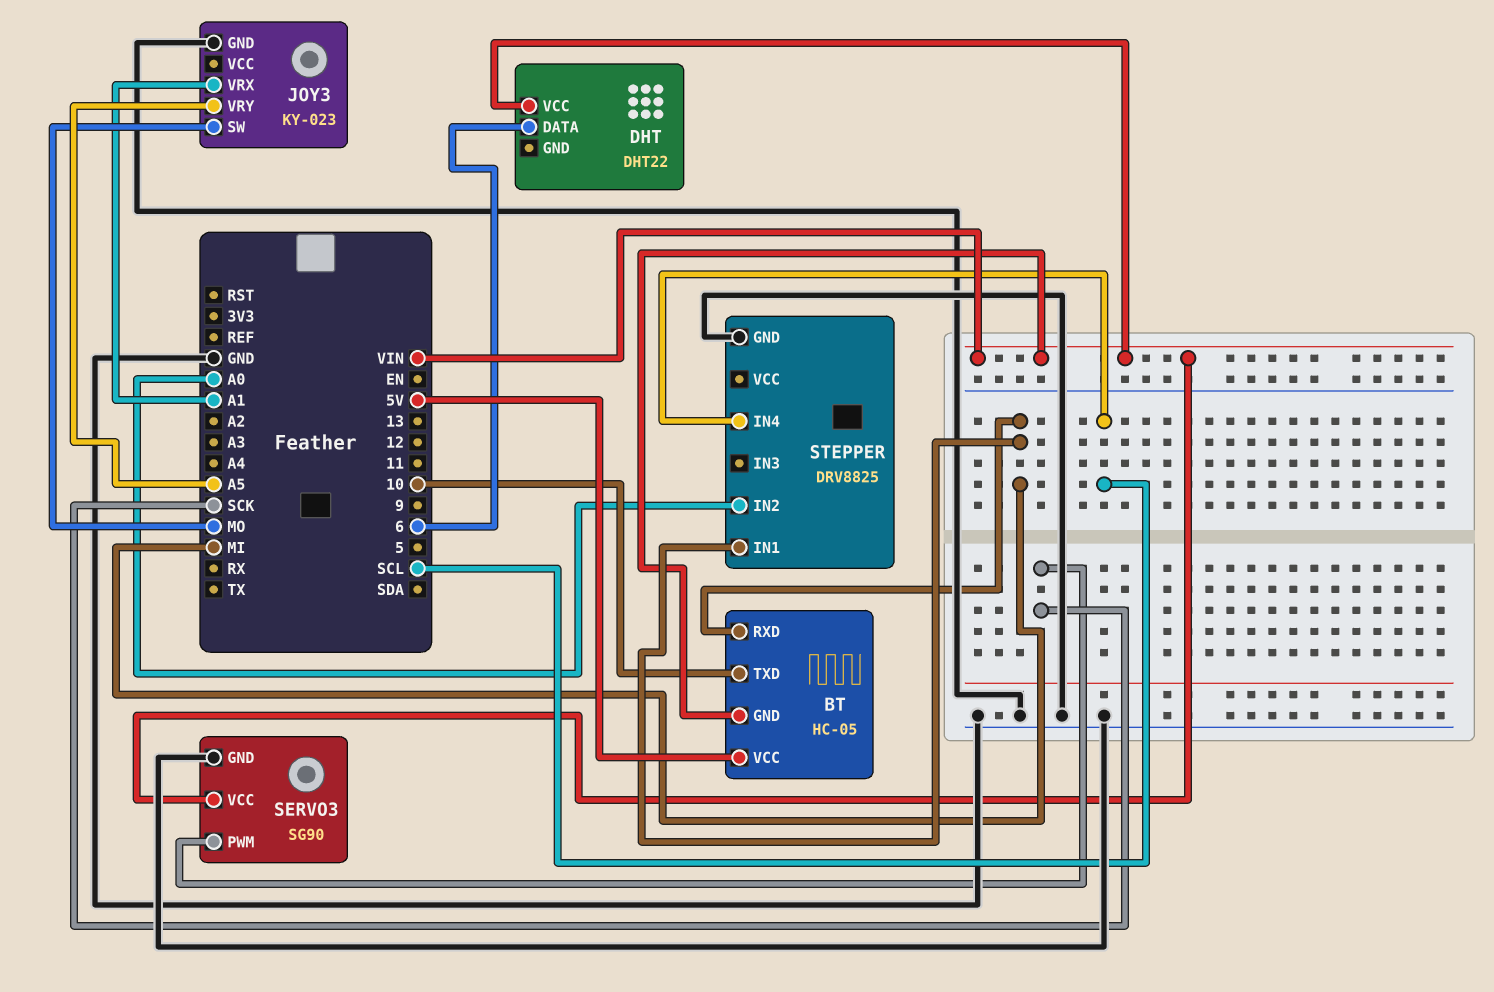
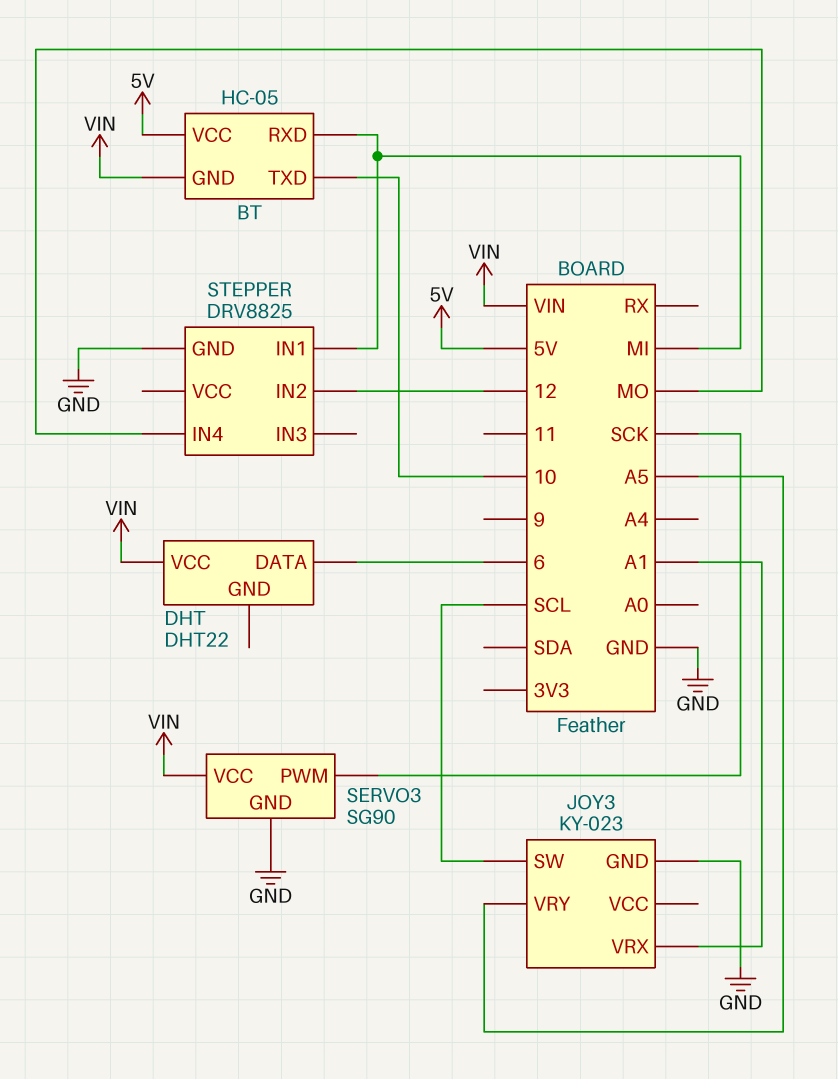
JOY3 pin SW: MO -> SCL
STEPPER pin IN2: A0 -> 12
STEPPER pin IN4: SCL -> MO

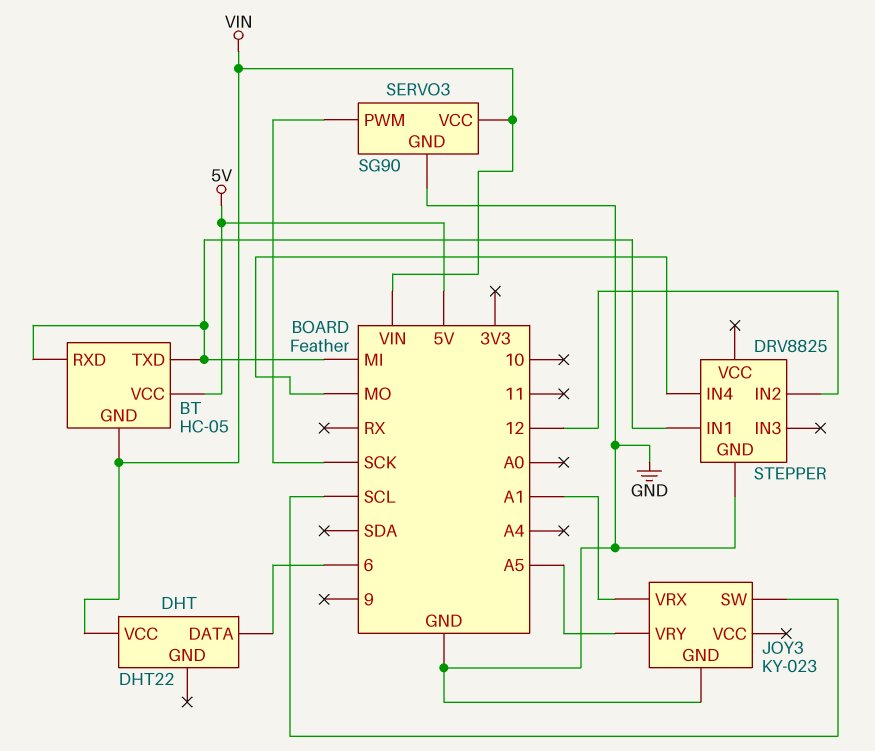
BT pin TXD: 10 -> MI

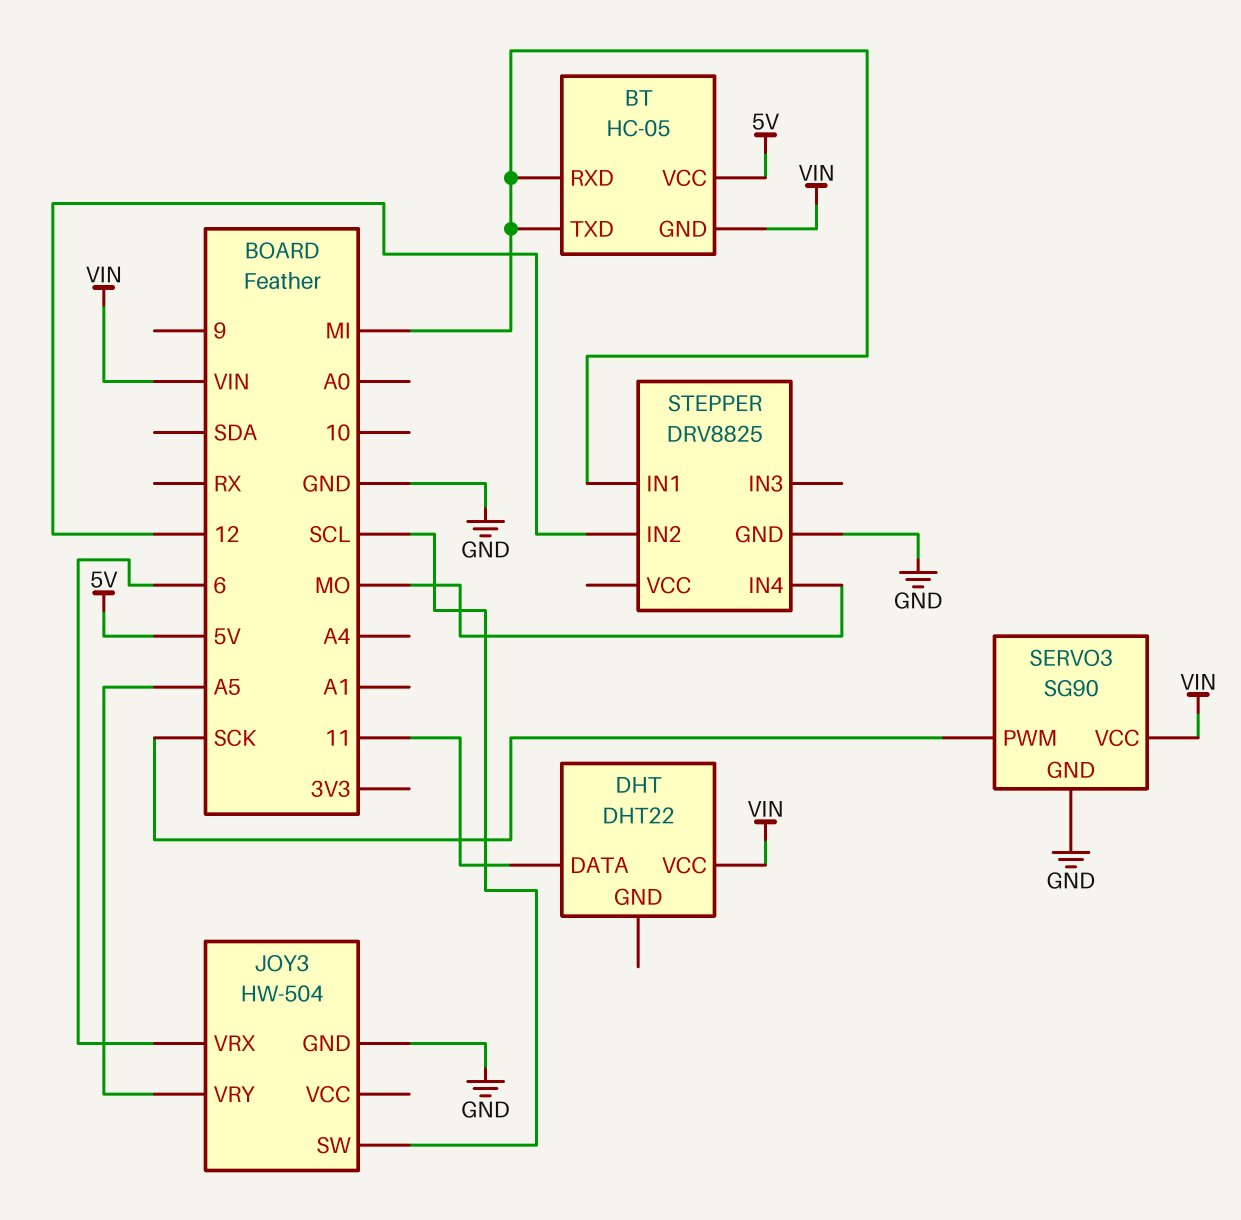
DHT pin DATA: 6 -> 11
JOY3: KY-023 -> HW-504
JOY3 pin VRX: A1 -> 6

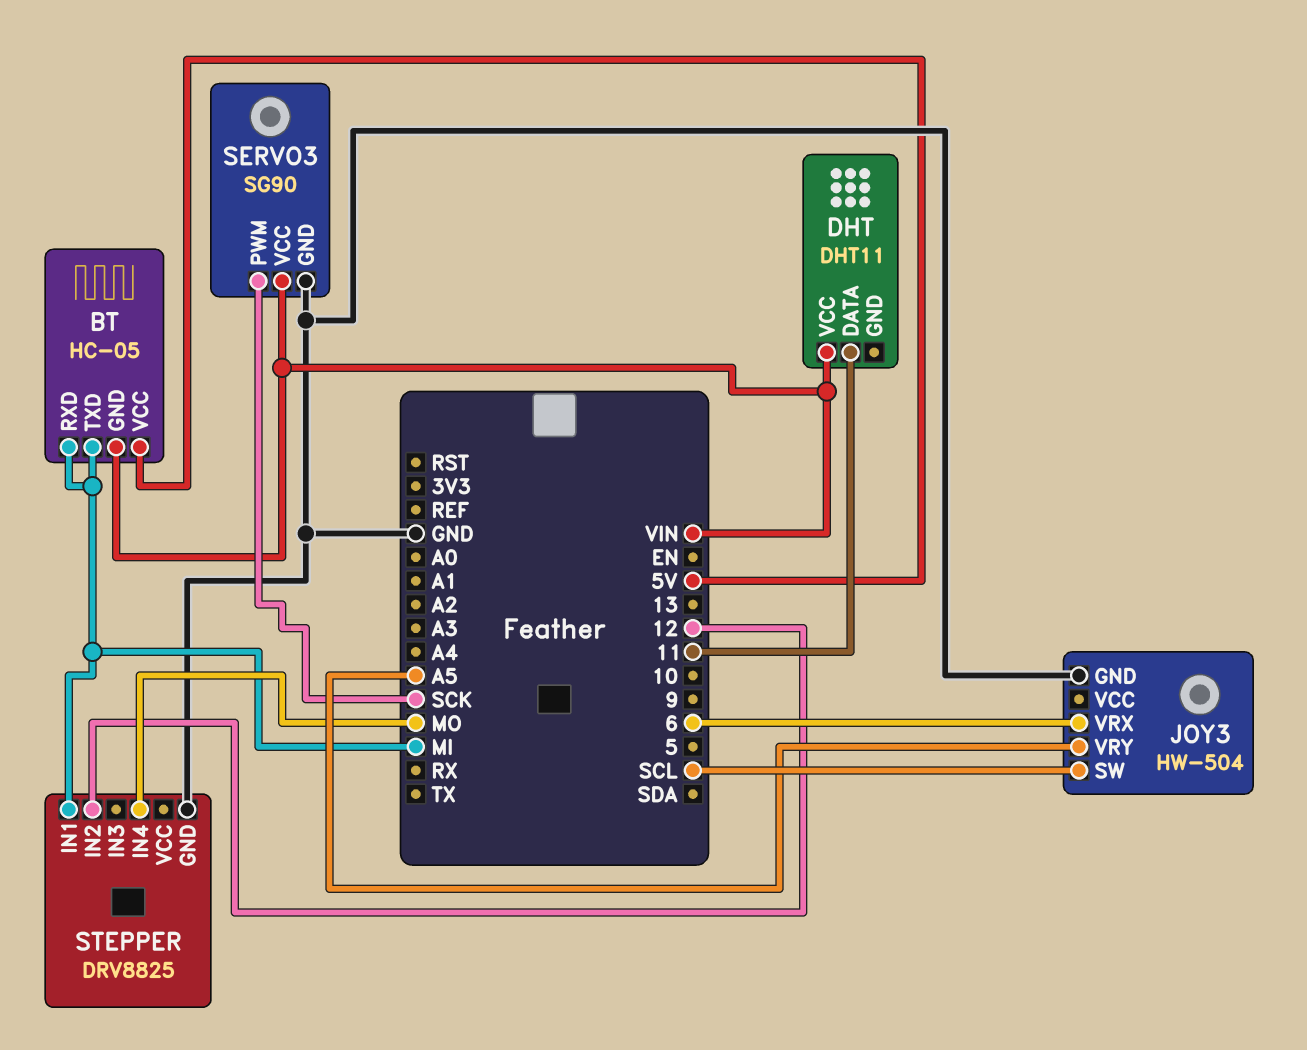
DHT: DHT22 -> DHT11

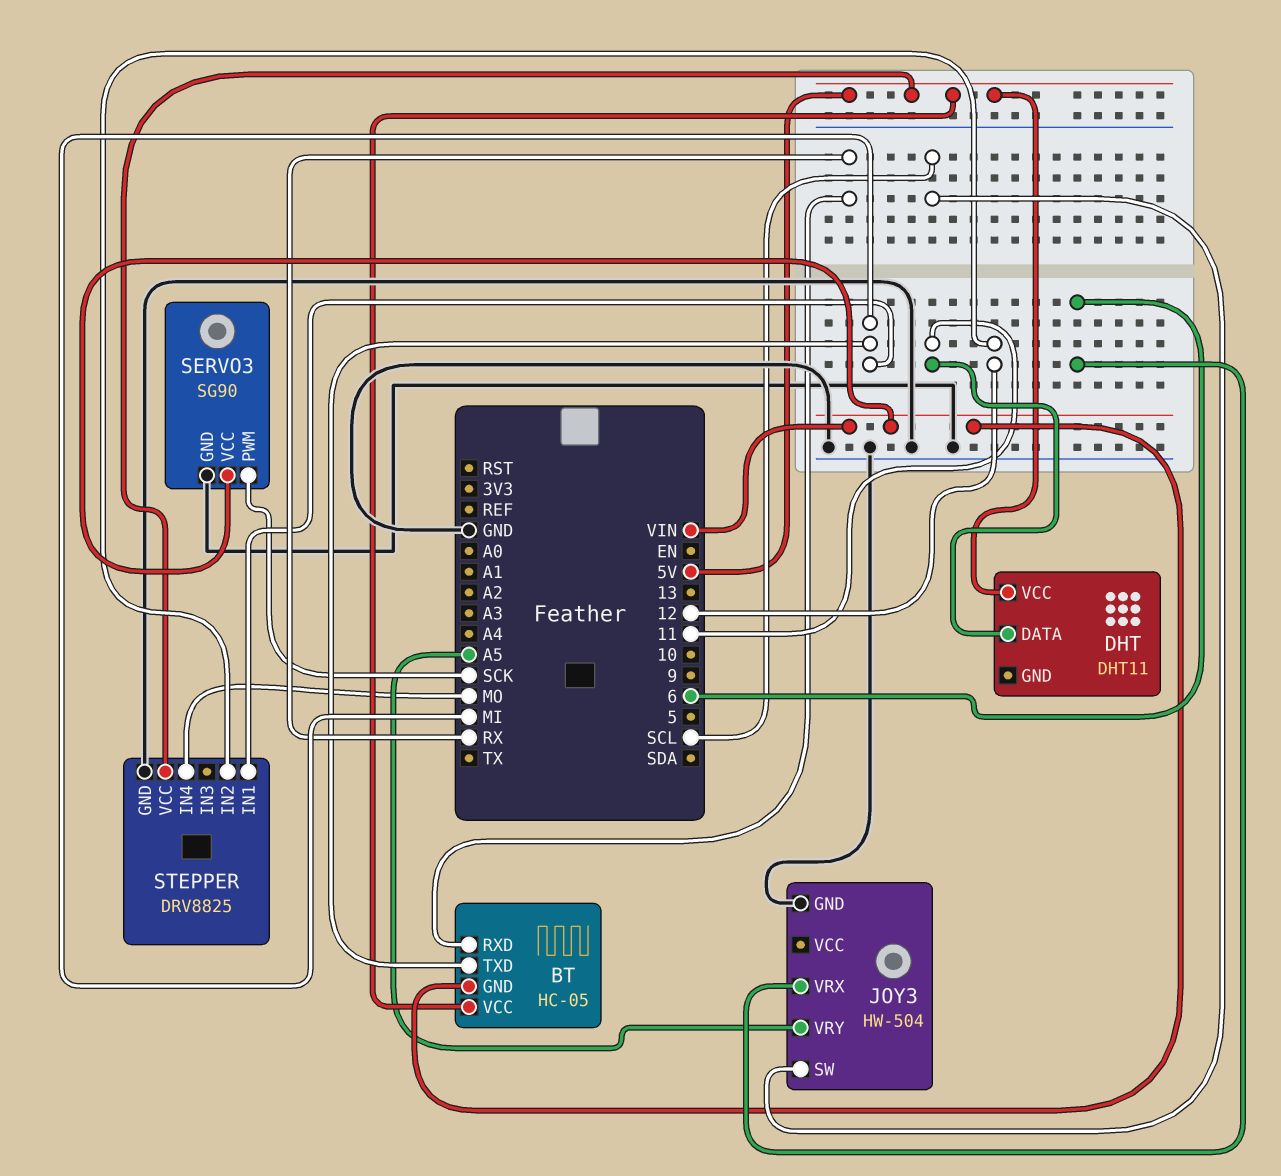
BT pin RXD: MI -> RX
DHT pin VCC: VIN -> 5V
STEPPER pin VCC: none -> 5V

